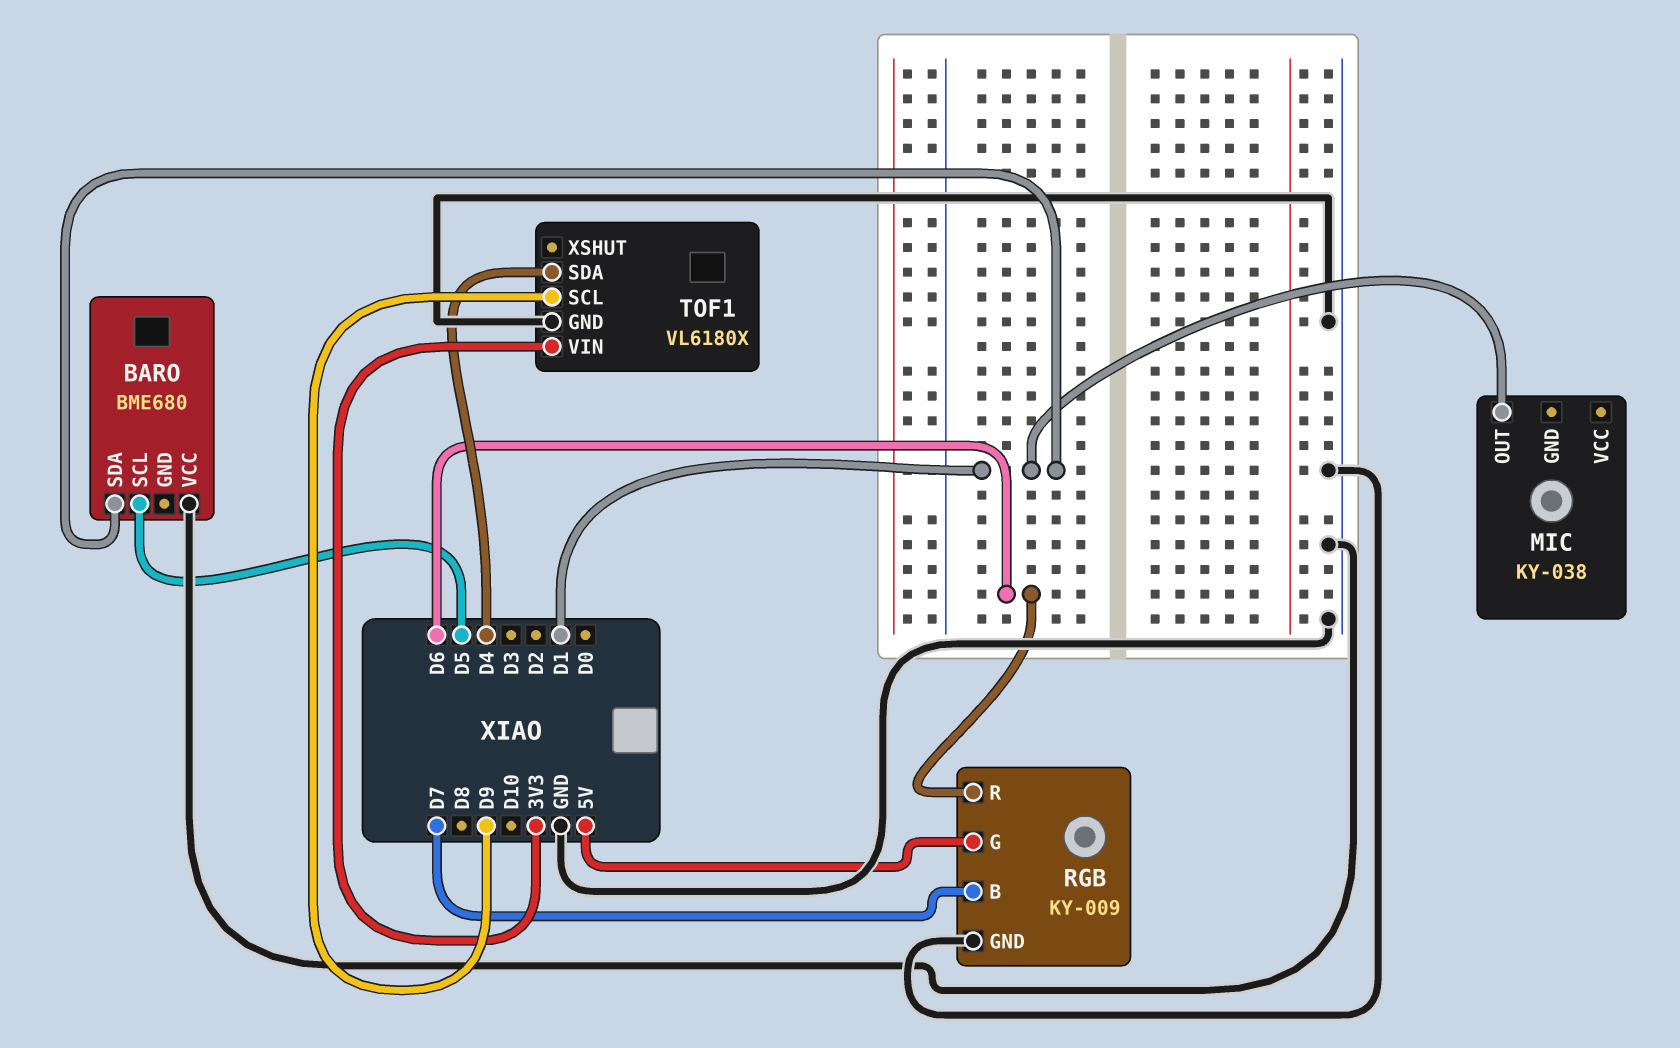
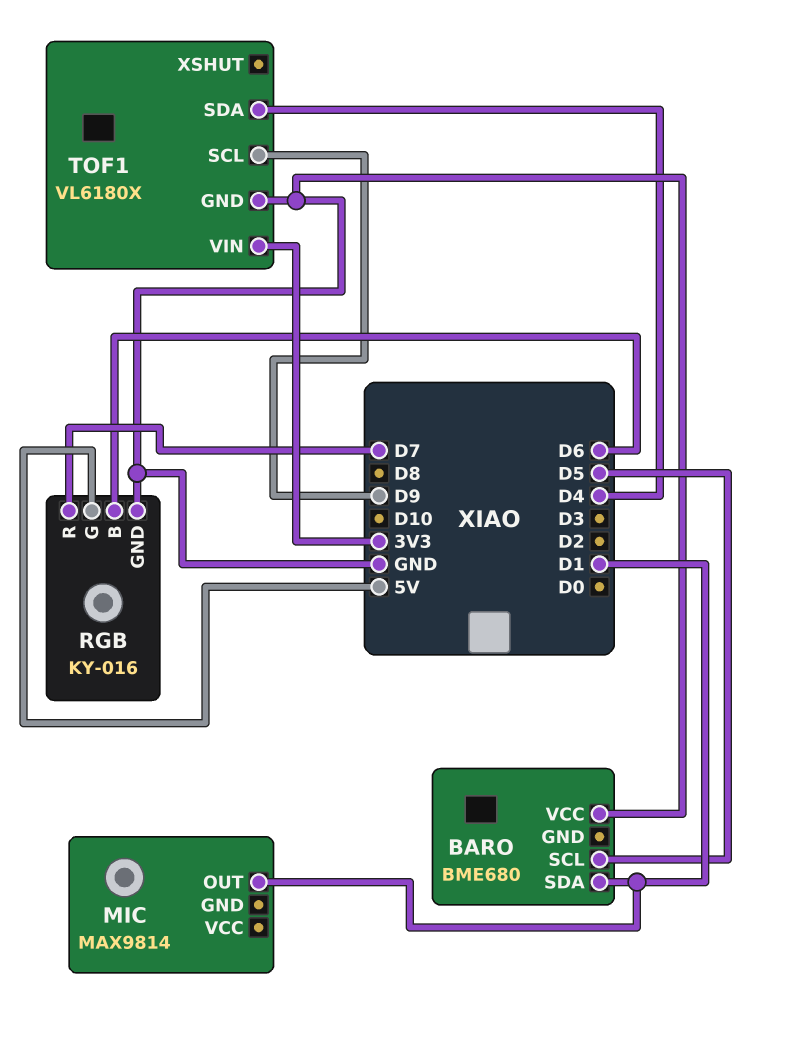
MIC: KY-038 -> MAX9814
RGB: KY-009 -> KY-016
RGB pin B: D7 -> D6
RGB pin R: D6 -> D7

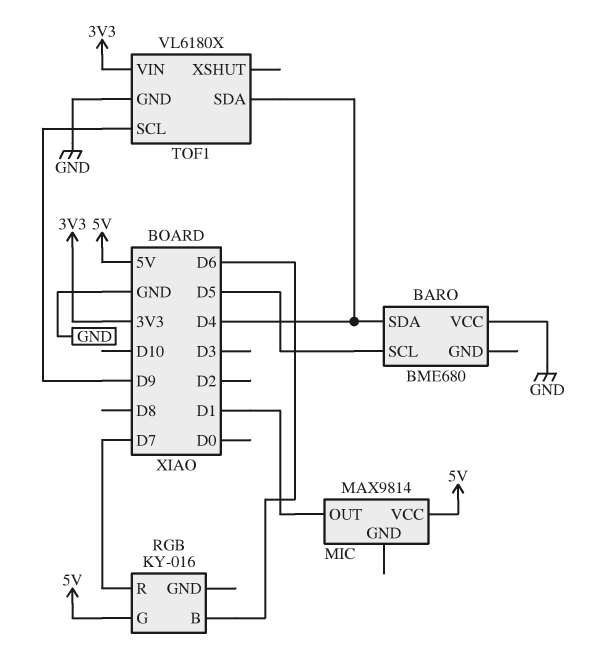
BARO pin SDA: D1 -> D4
MIC pin VCC: none -> 5V
RGB pin GND: GND -> none

